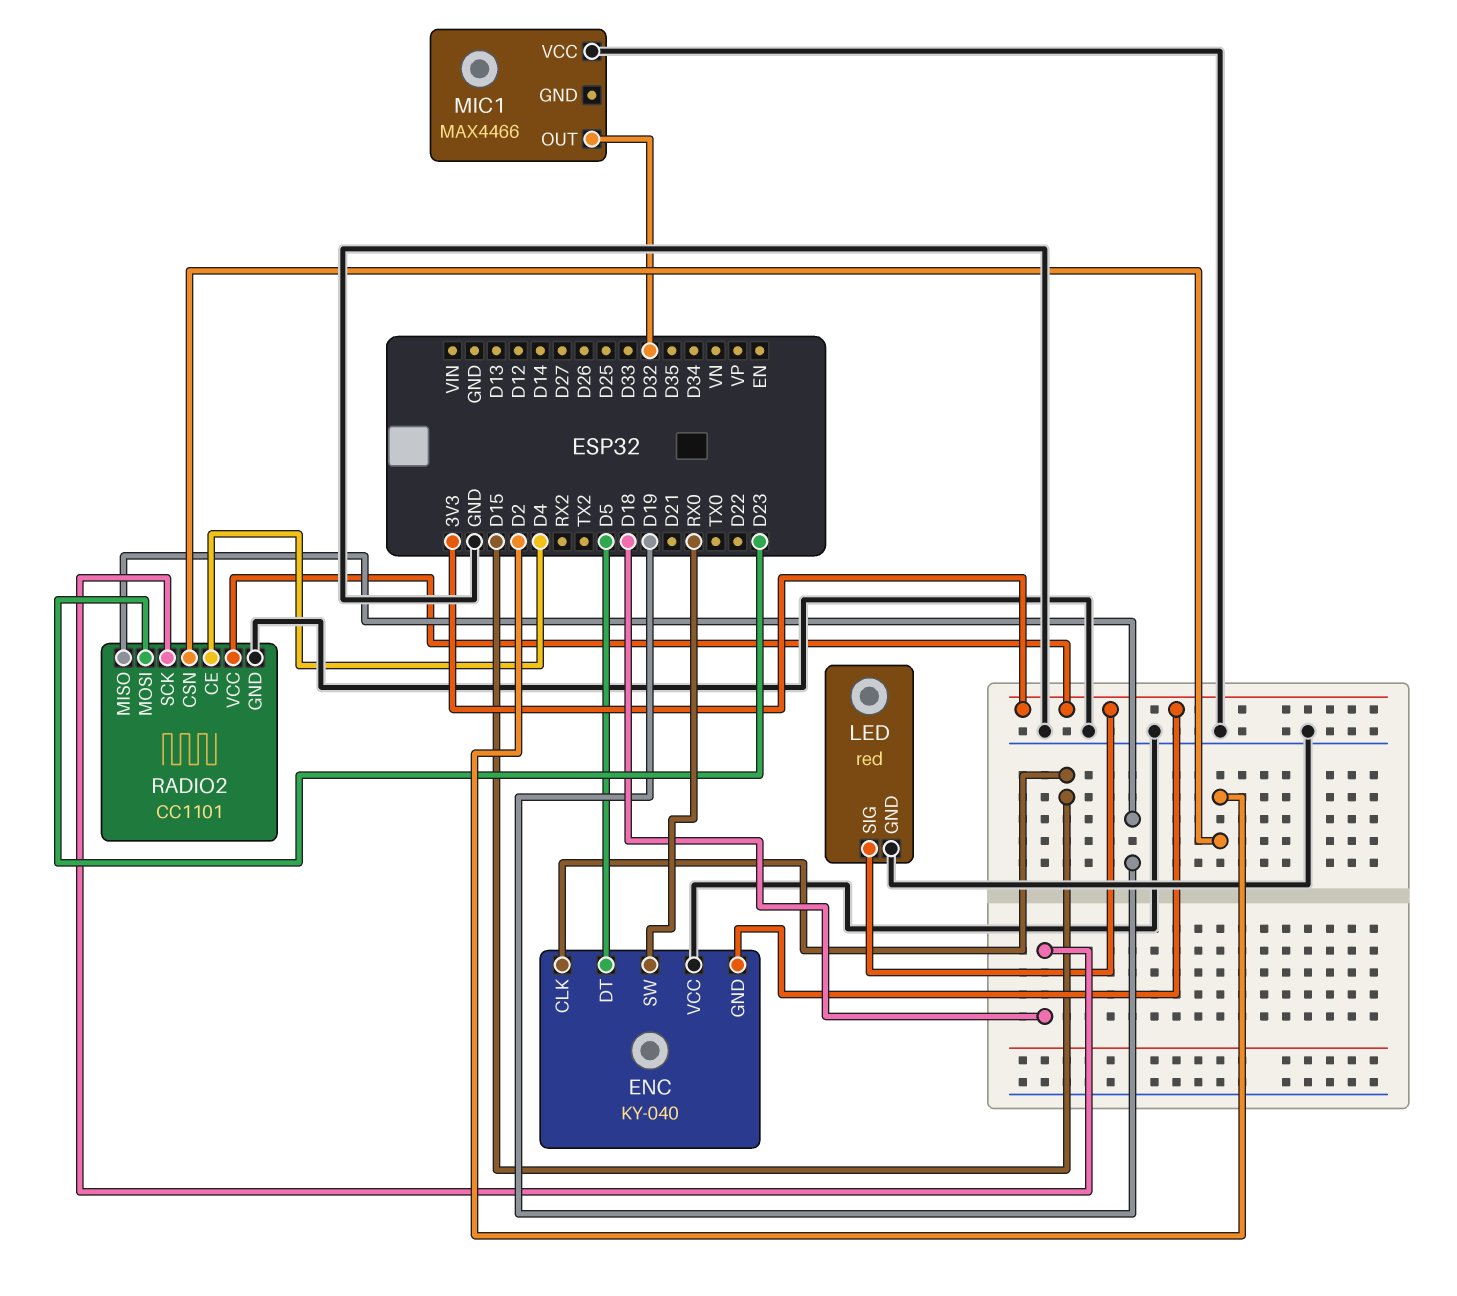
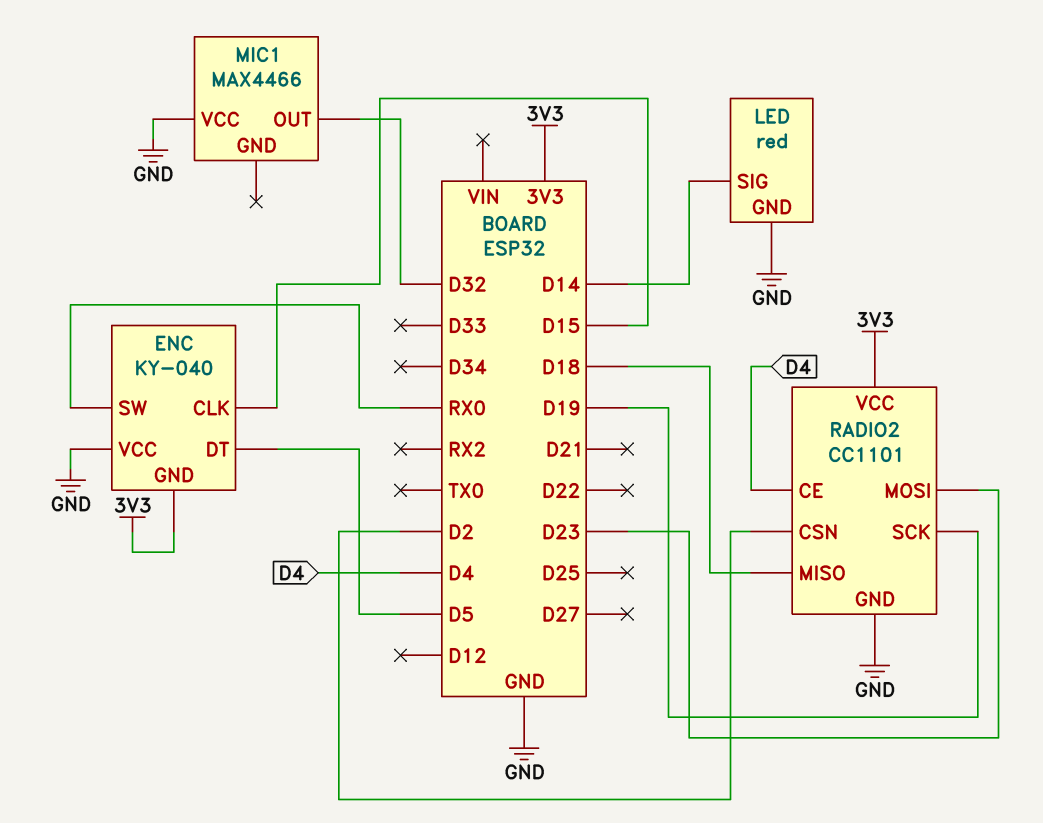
LED pin SIG: 3V3 -> D14
RADIO2 pin MISO: D19 -> D18
RADIO2 pin SCK: D18 -> D19

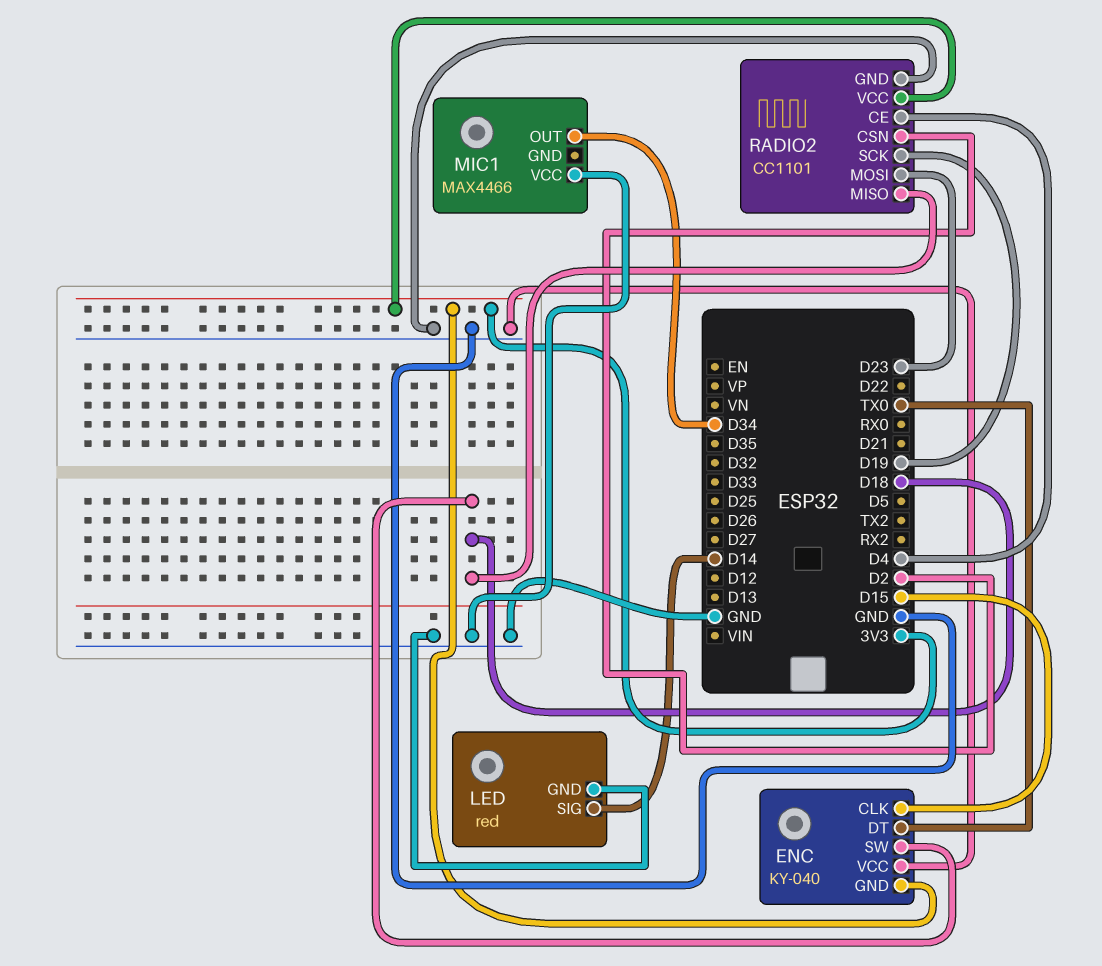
ENC pin DT: D5 -> TX0
ENC pin SW: RX0 -> D18
MIC1 pin OUT: D32 -> D34

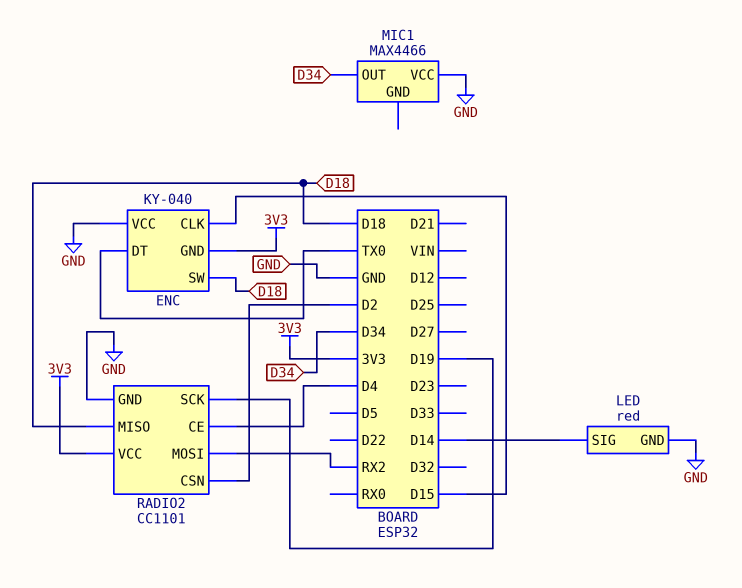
RADIO2 pin MOSI: D23 -> RX2

